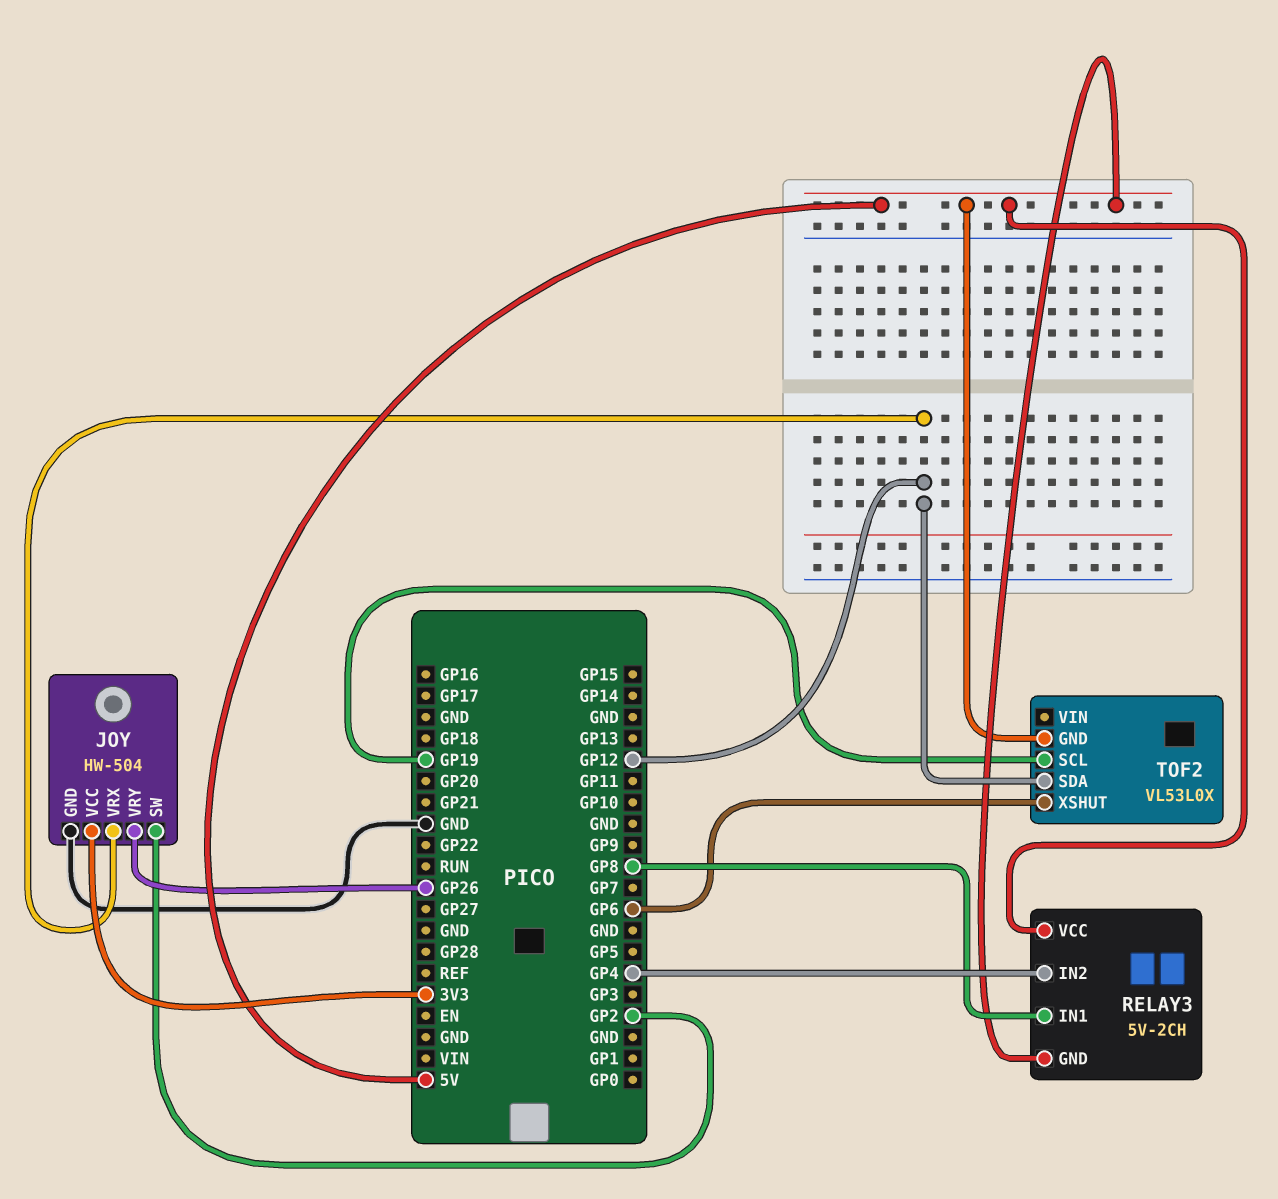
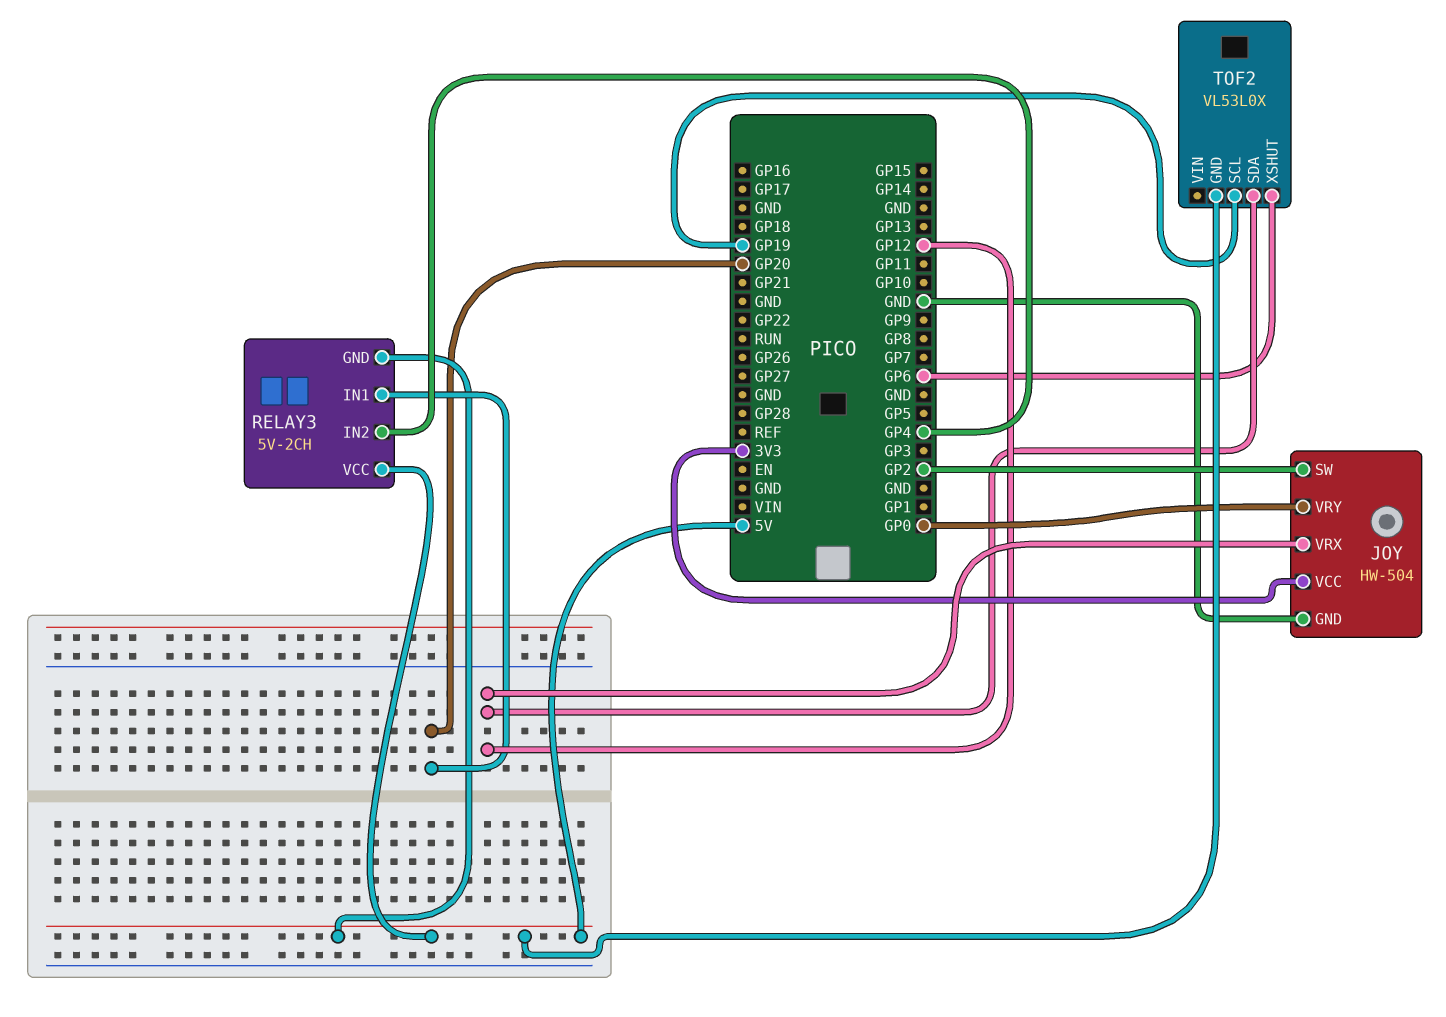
JOY pin VRY: GP26 -> GP0
RELAY3 pin IN1: GP8 -> GP20

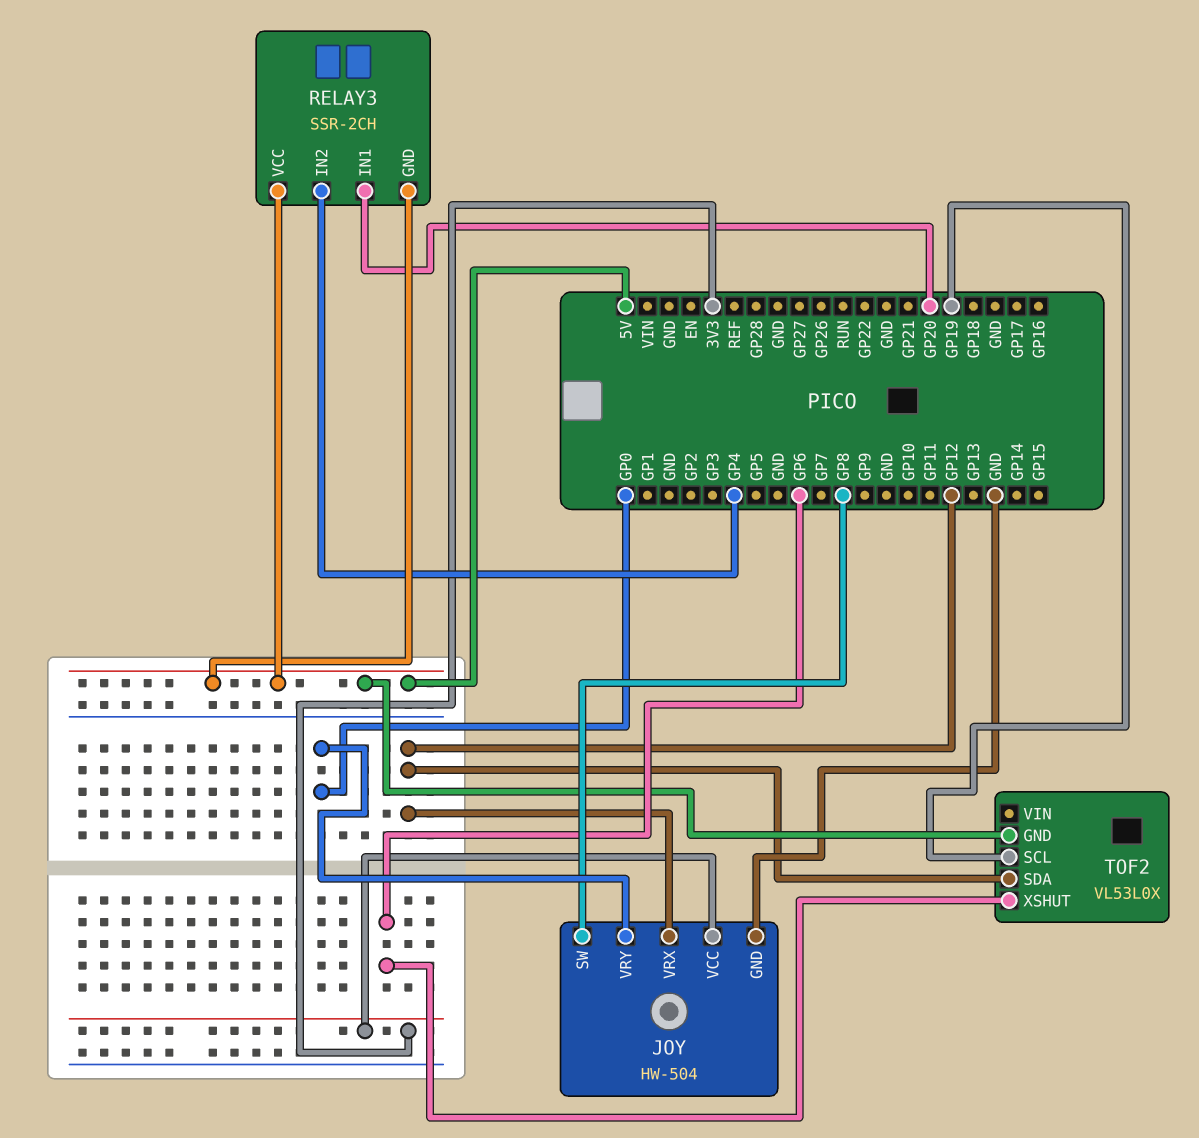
JOY pin SW: GP2 -> GP8
RELAY3: 5V-2CH -> SSR-2CH

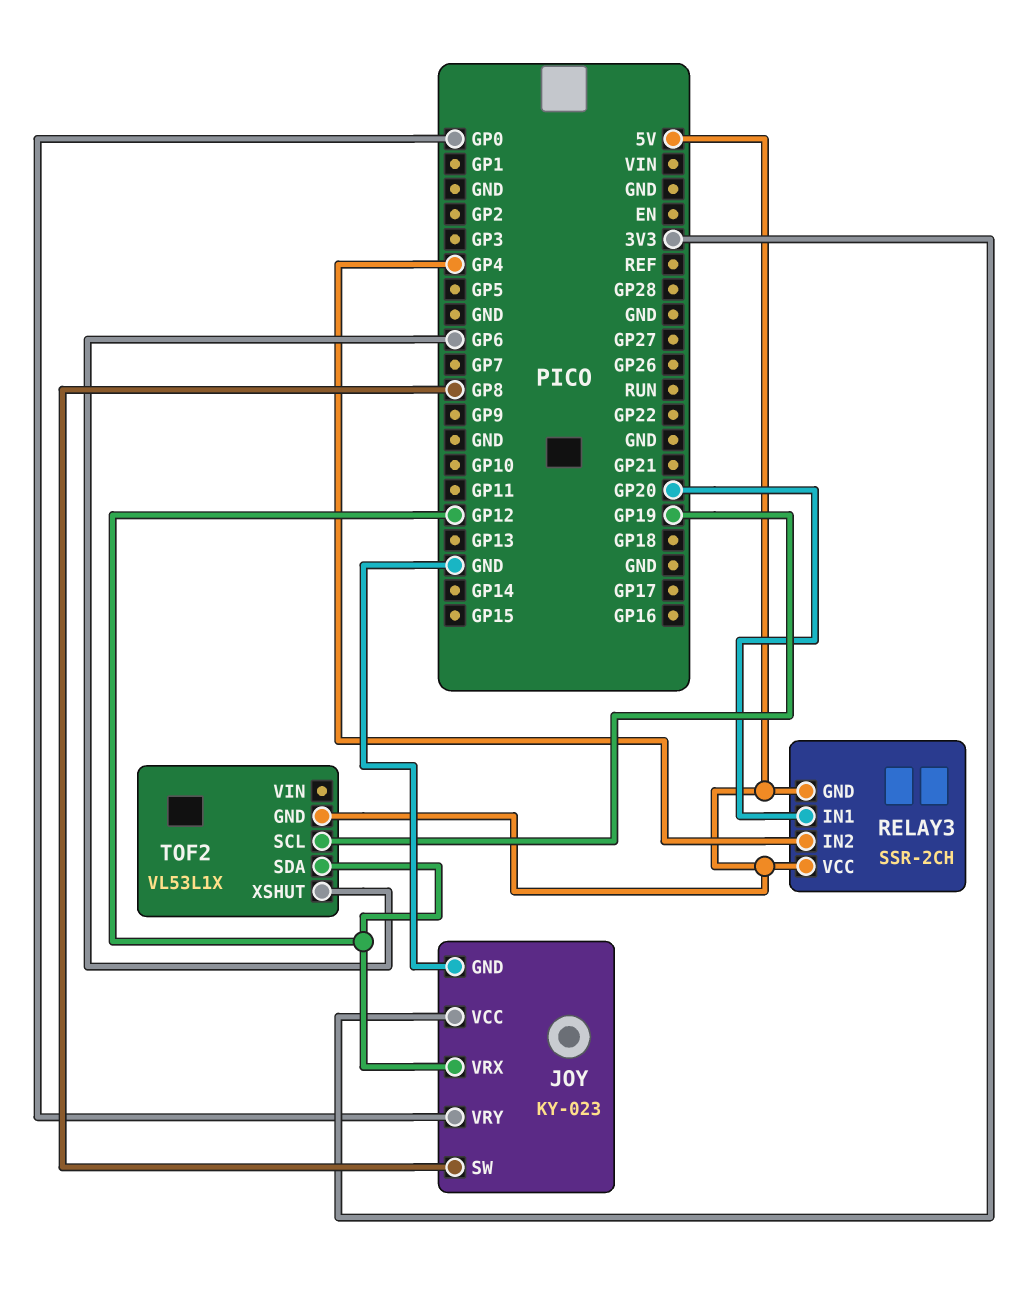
JOY: HW-504 -> KY-023
TOF2: VL53L0X -> VL53L1X

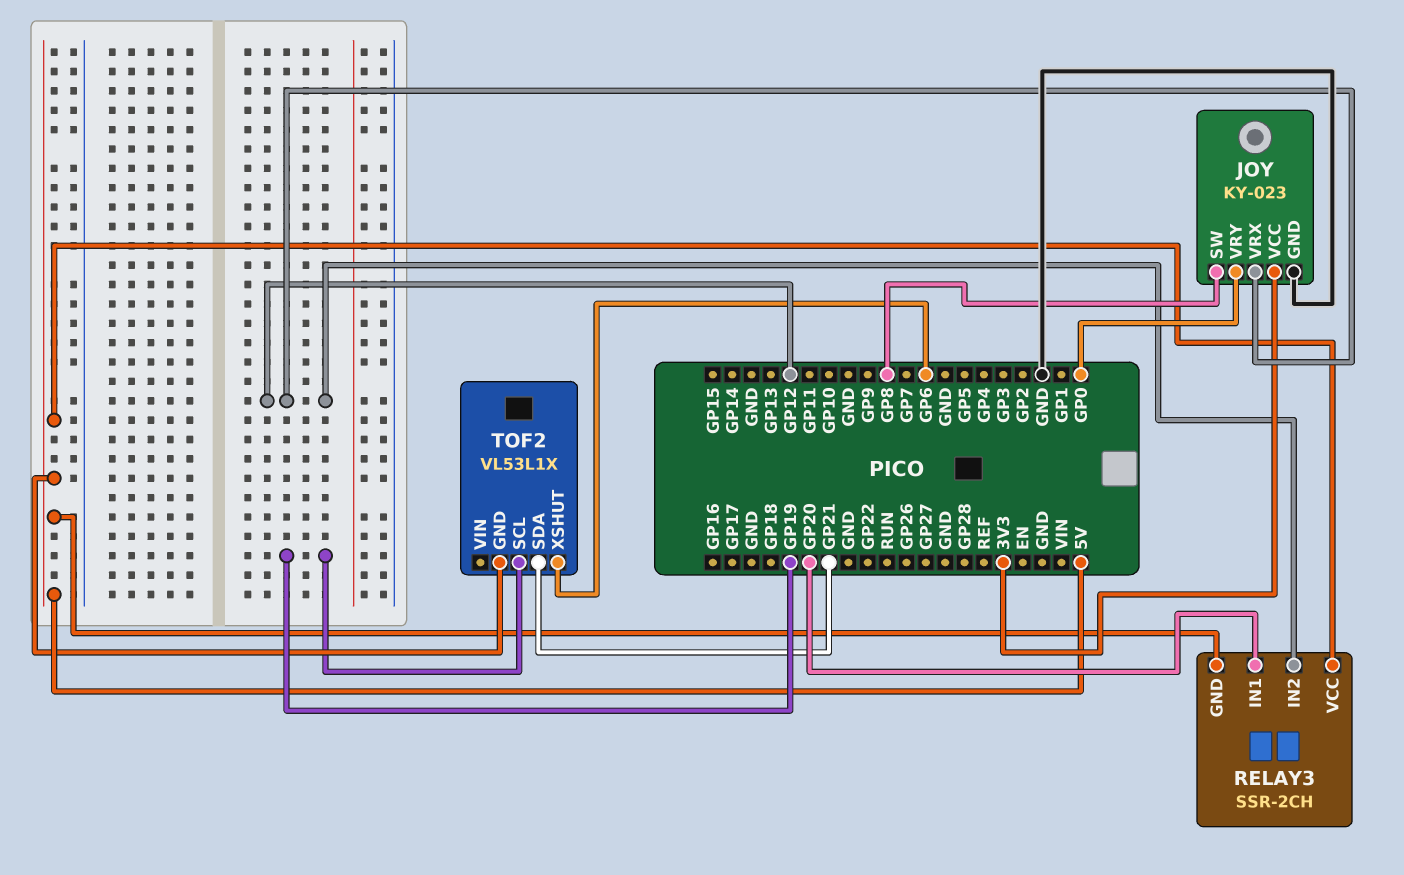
RELAY3 pin IN2: GP4 -> GP12
TOF2 pin SDA: GP12 -> GP21

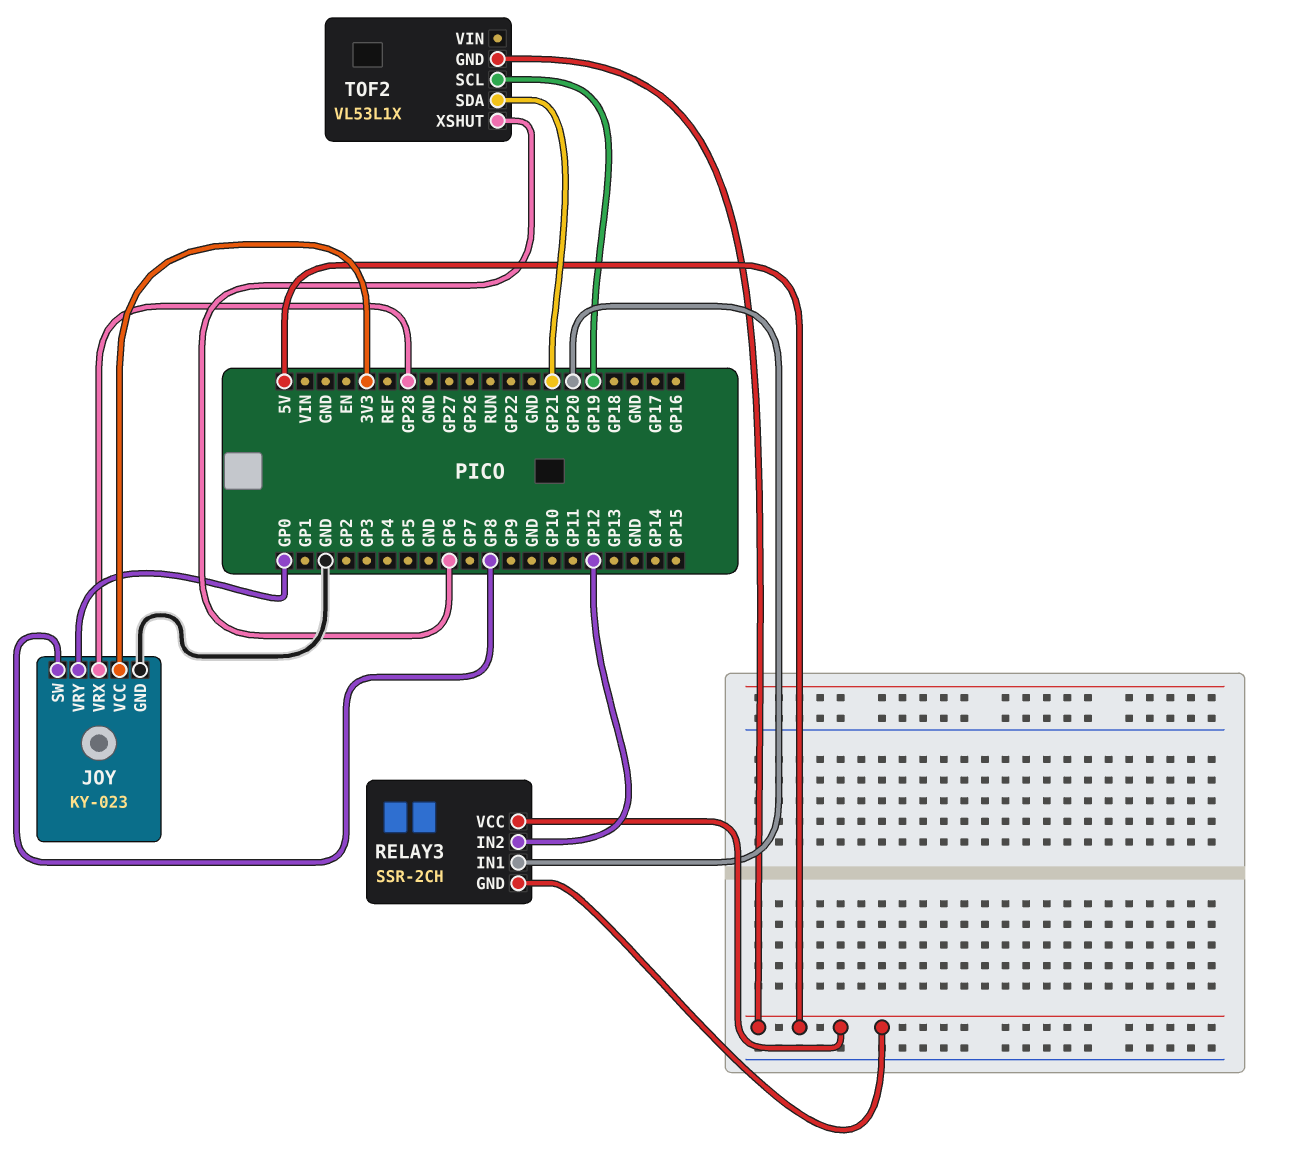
JOY pin VRX: GP12 -> GP28

